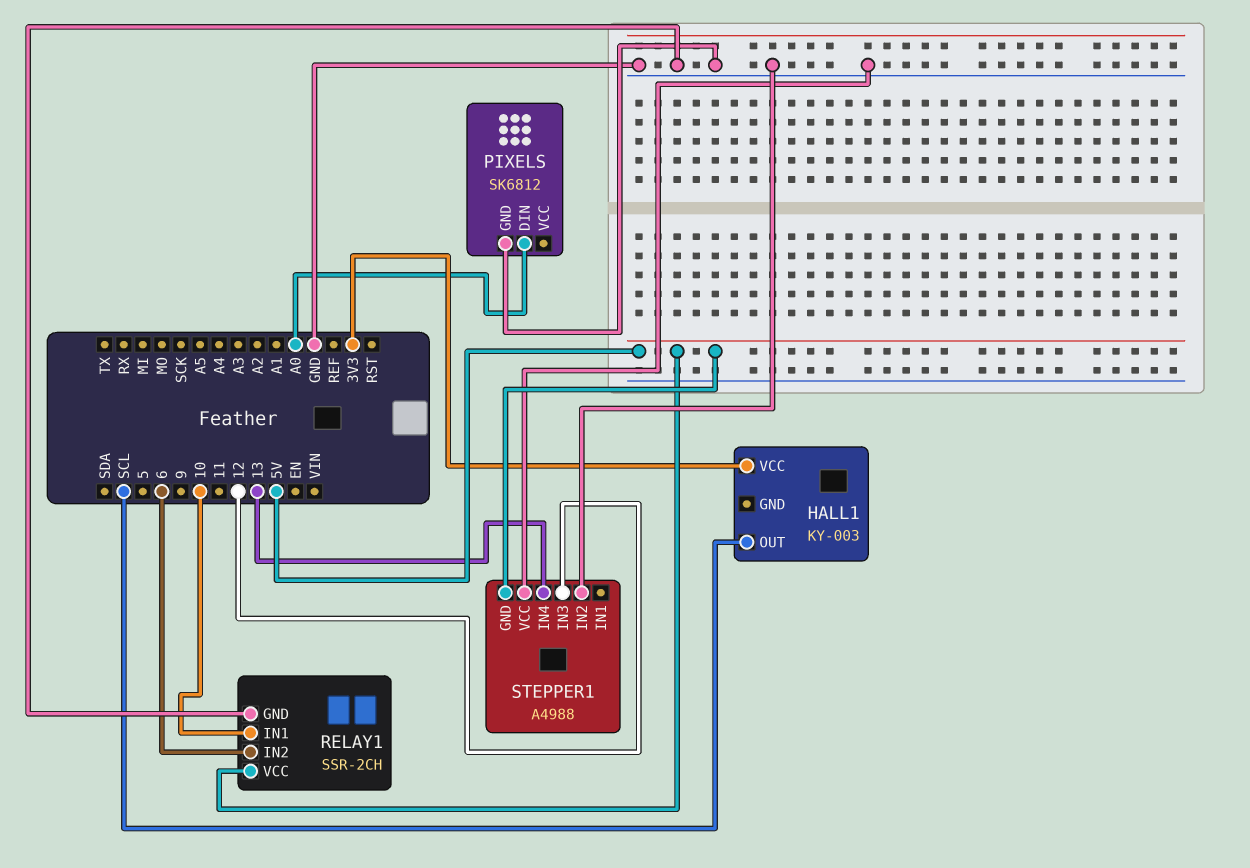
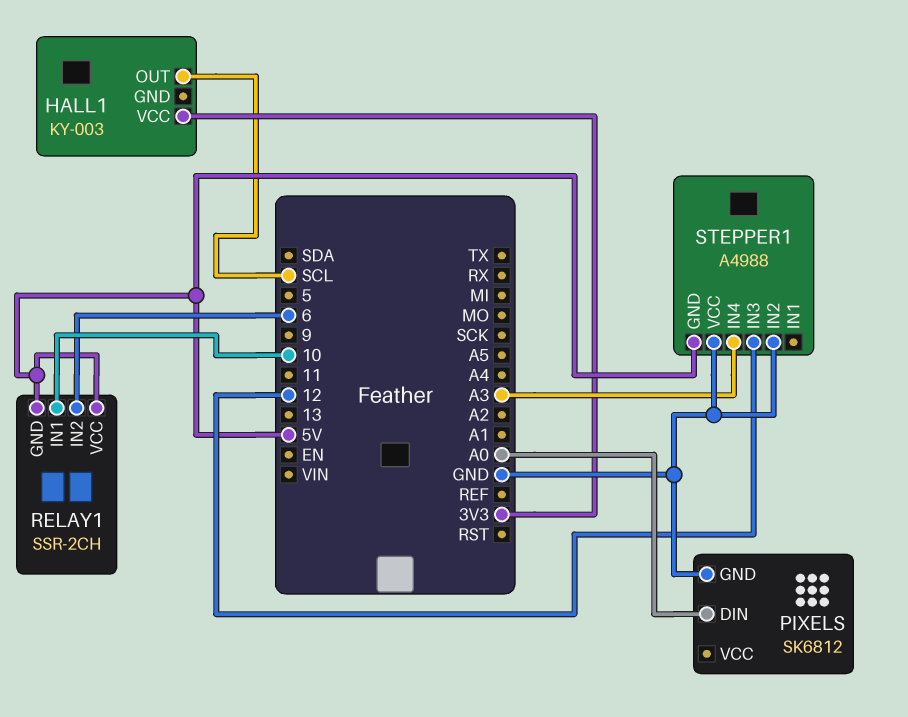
RELAY1 pin GND: GND -> 5V
STEPPER1 pin IN4: 13 -> A3

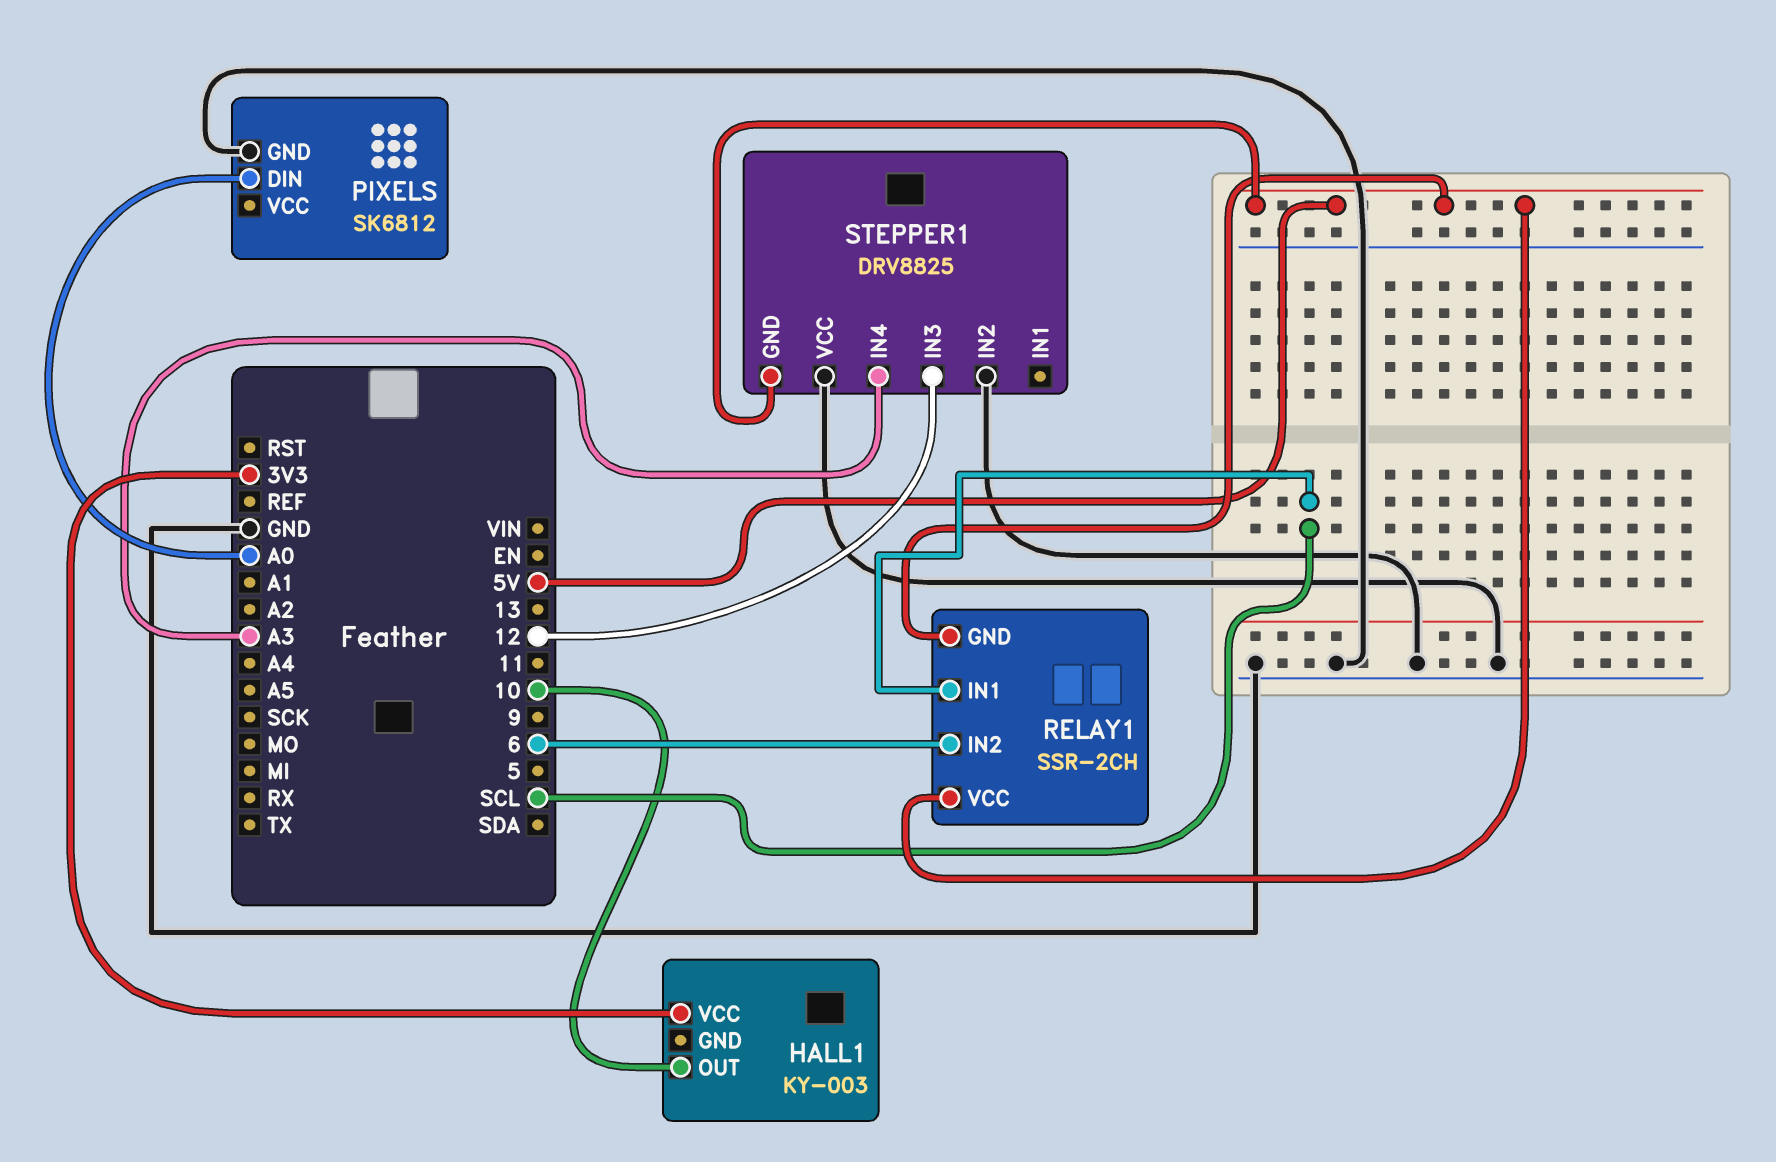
HALL1 pin OUT: SCL -> 10
RELAY1 pin IN1: 10 -> SCL
STEPPER1: A4988 -> DRV8825

